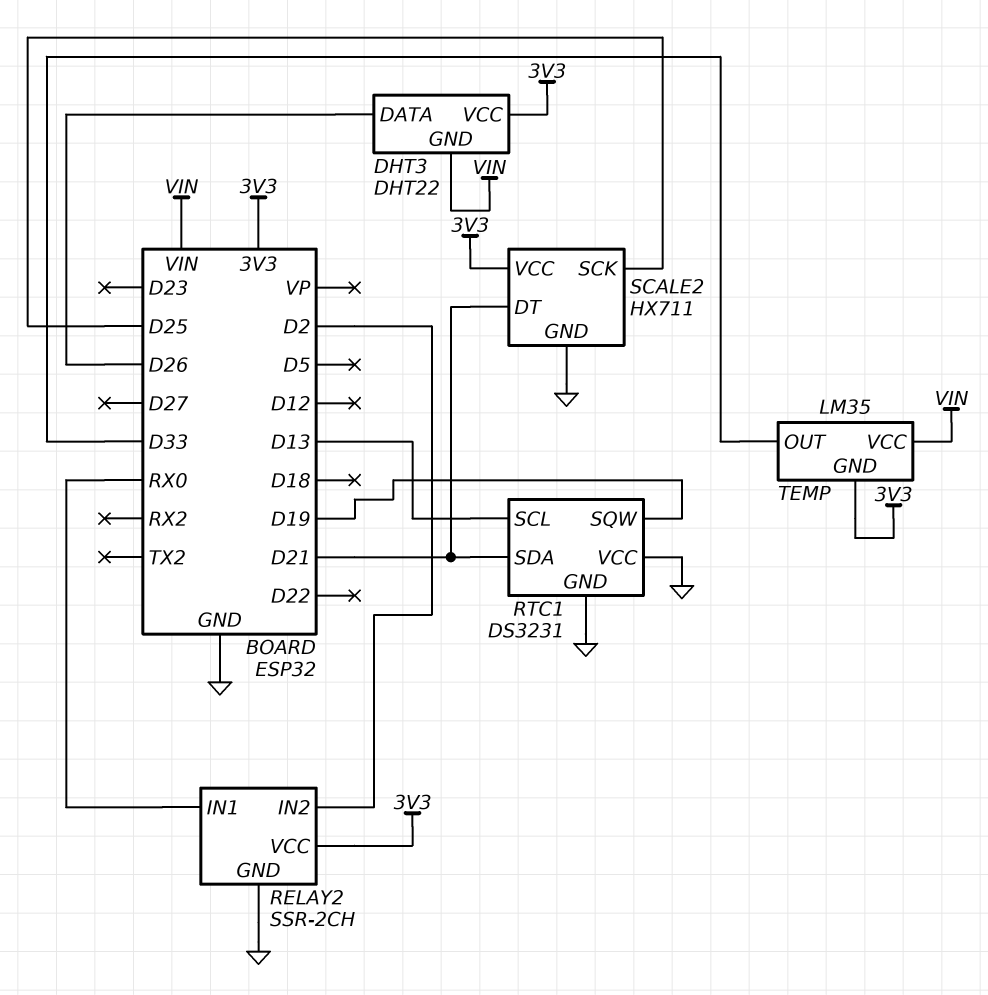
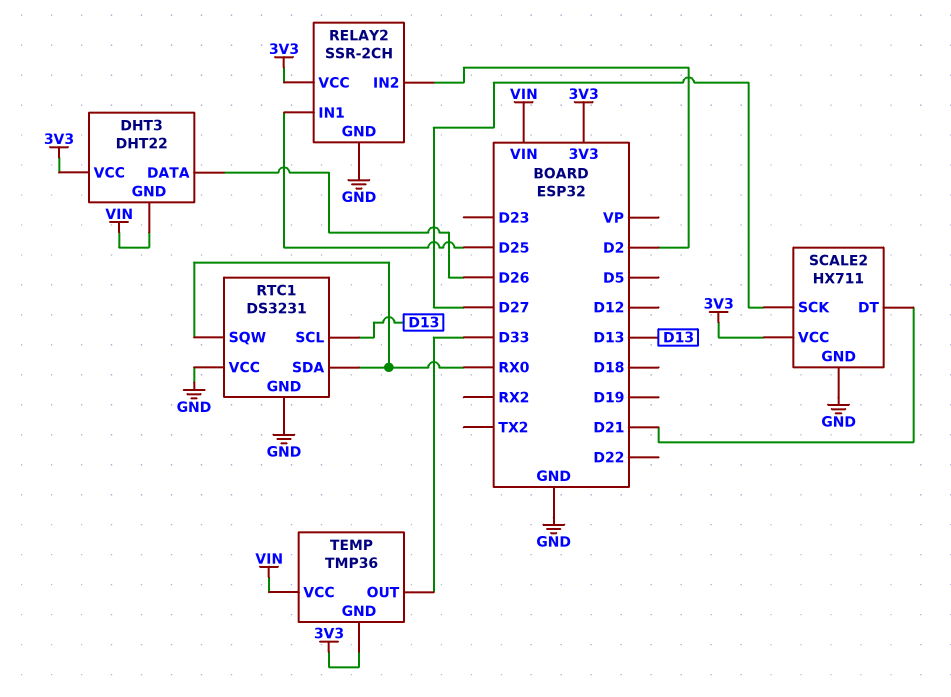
RELAY2 pin IN1: RX0 -> D25
RTC1 pin SDA: D21 -> RX0
RTC1 pin SQW: D19 -> RX0
SCALE2 pin SCK: D25 -> D27
TEMP: LM35 -> TMP36

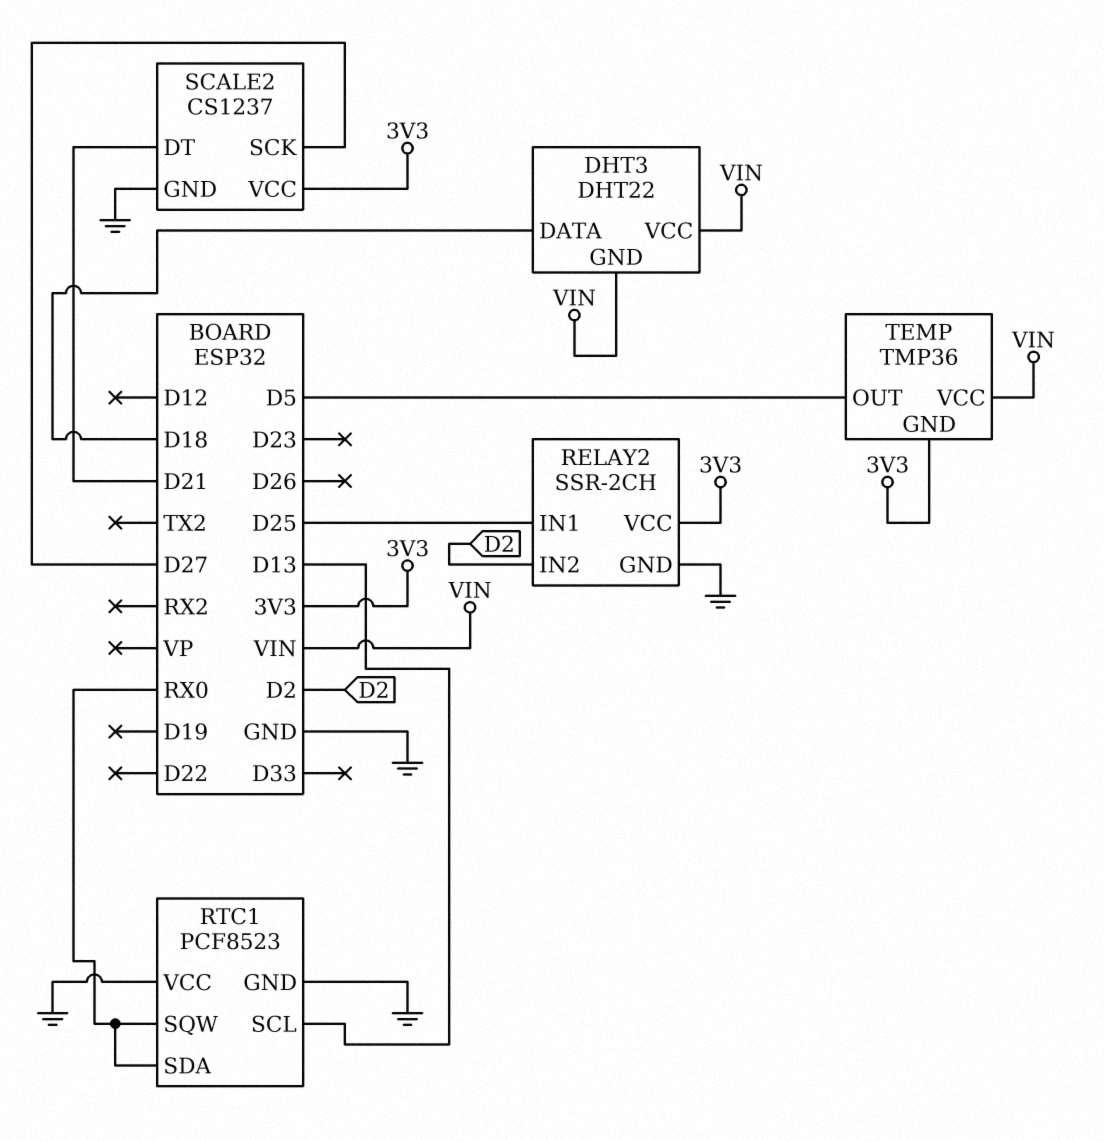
DHT3 pin DATA: D26 -> D18
DHT3 pin VCC: 3V3 -> VIN
RTC1: DS3231 -> PCF8523
SCALE2: HX711 -> CS1237
TEMP pin OUT: D33 -> D5

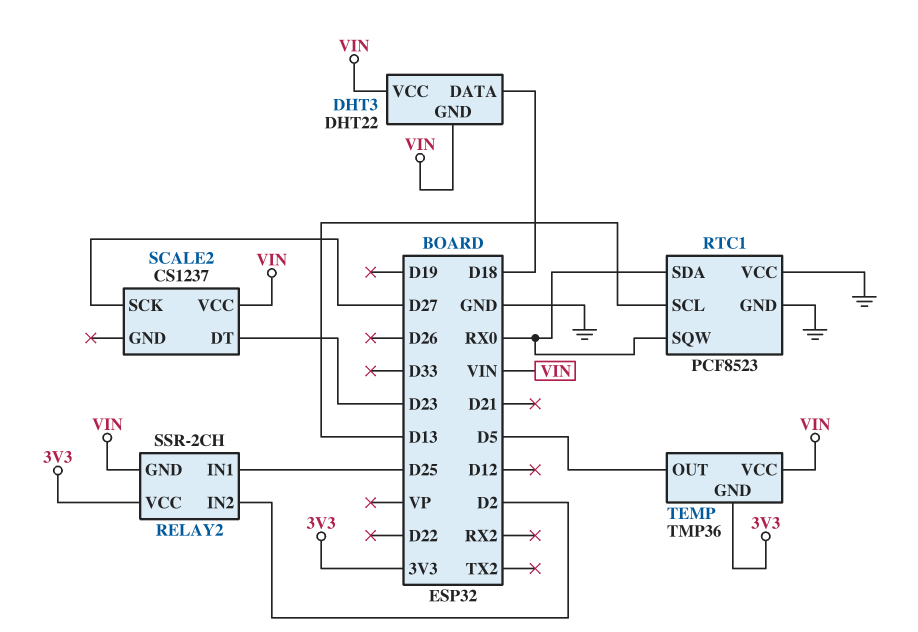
RELAY2 pin GND: GND -> VIN
SCALE2 pin DT: D21 -> D23
SCALE2 pin GND: GND -> none
SCALE2 pin VCC: 3V3 -> VIN

